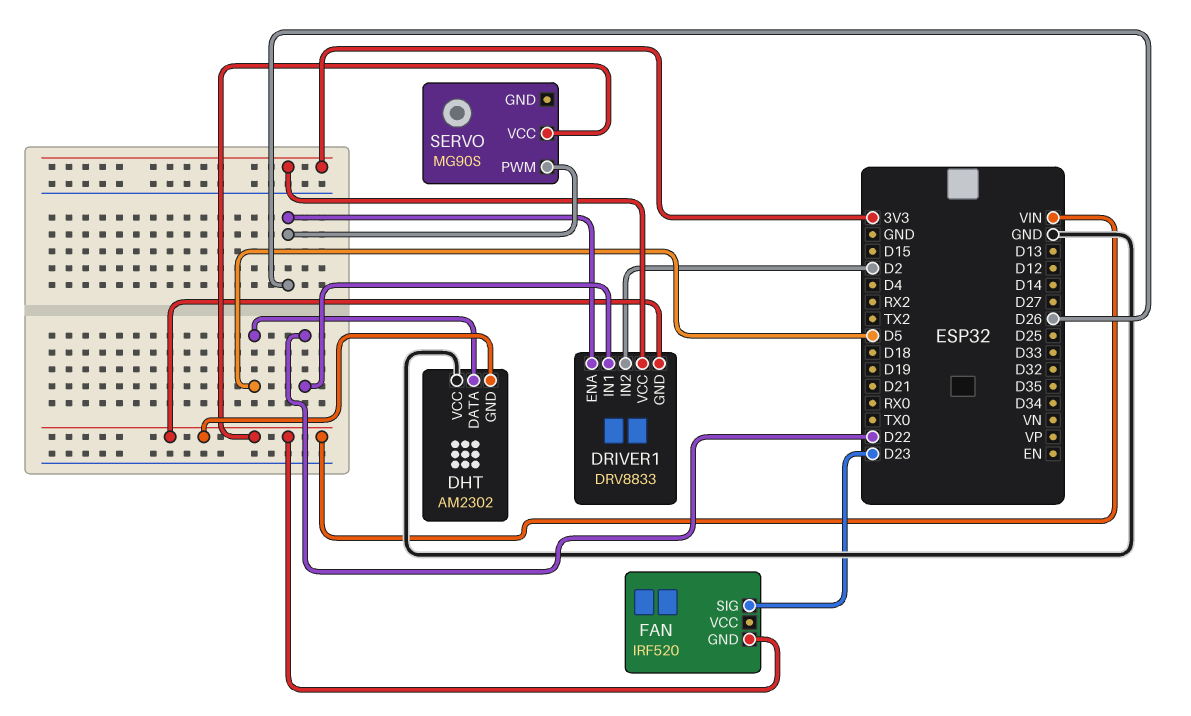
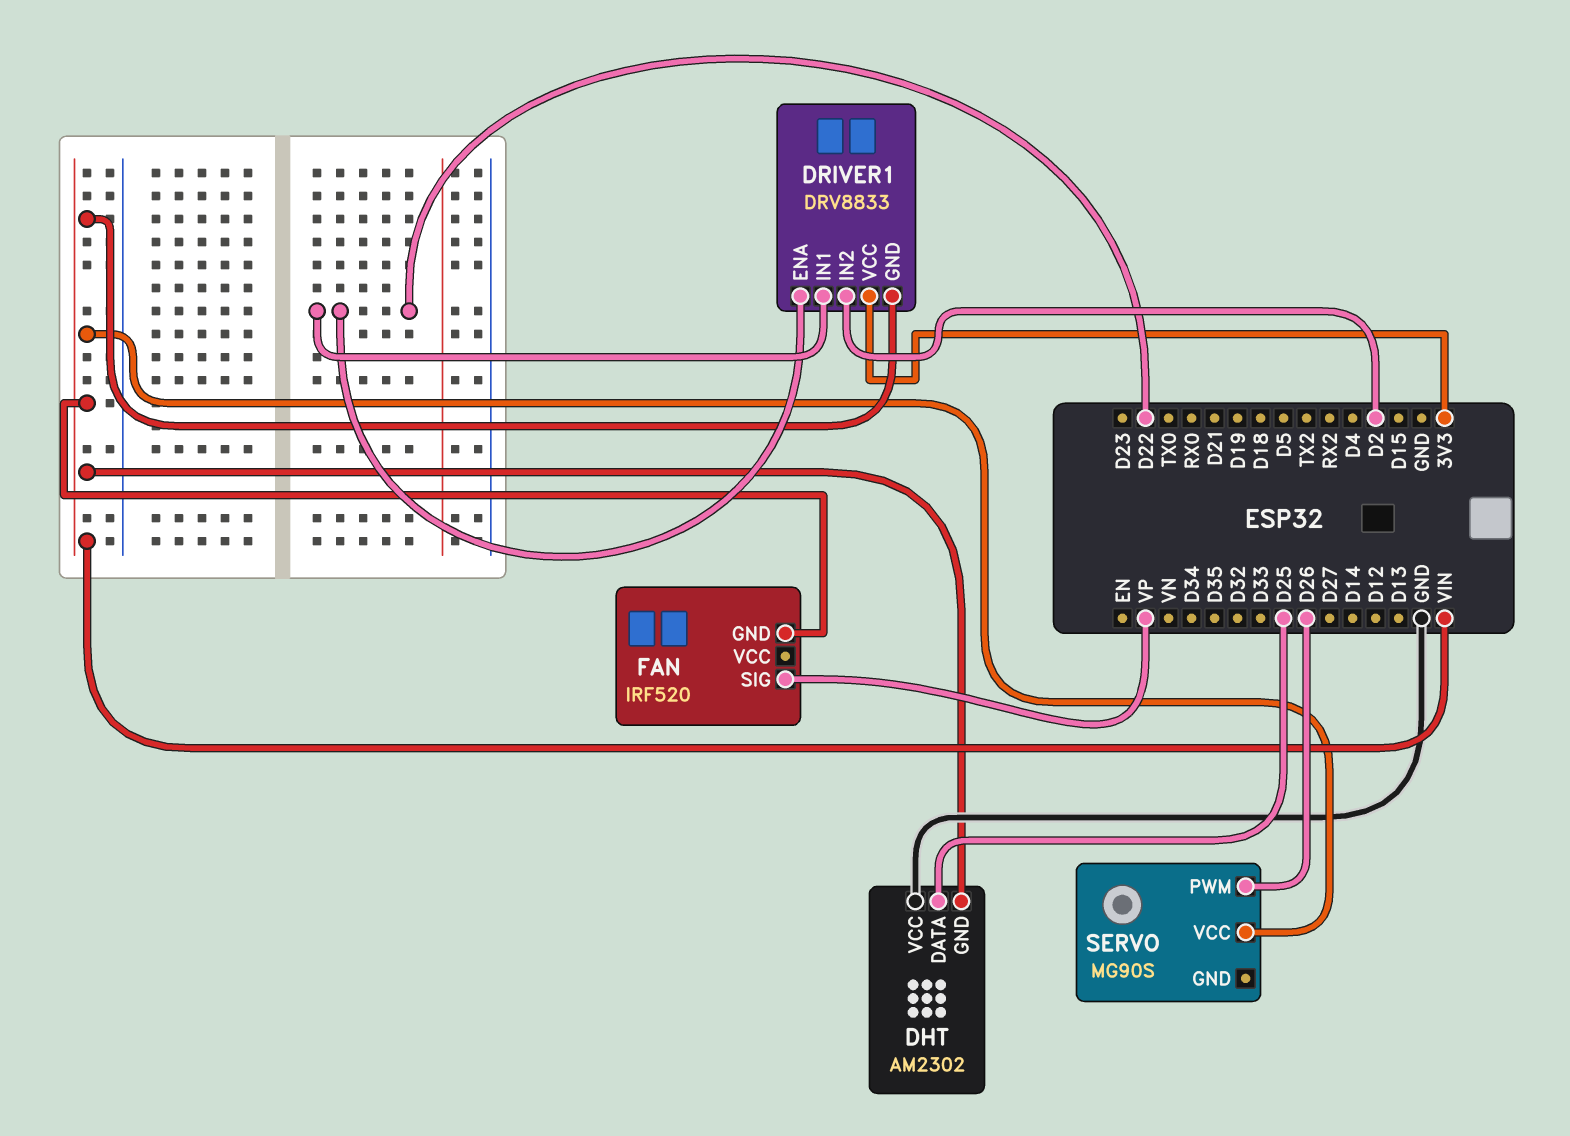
DHT pin DATA: D5 -> D25
DRIVER1 pin ENA: D26 -> D22
FAN pin SIG: D23 -> VP

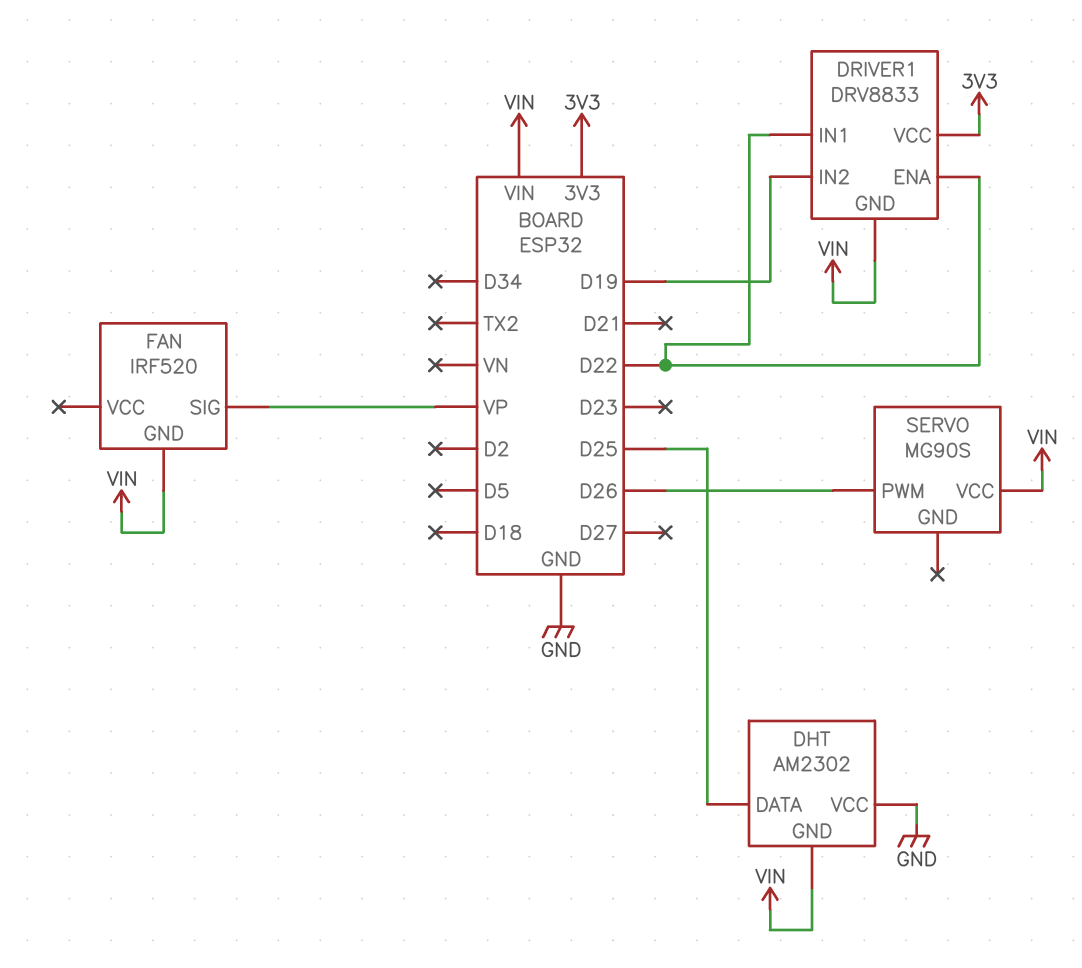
DRIVER1 pin IN2: D2 -> D19

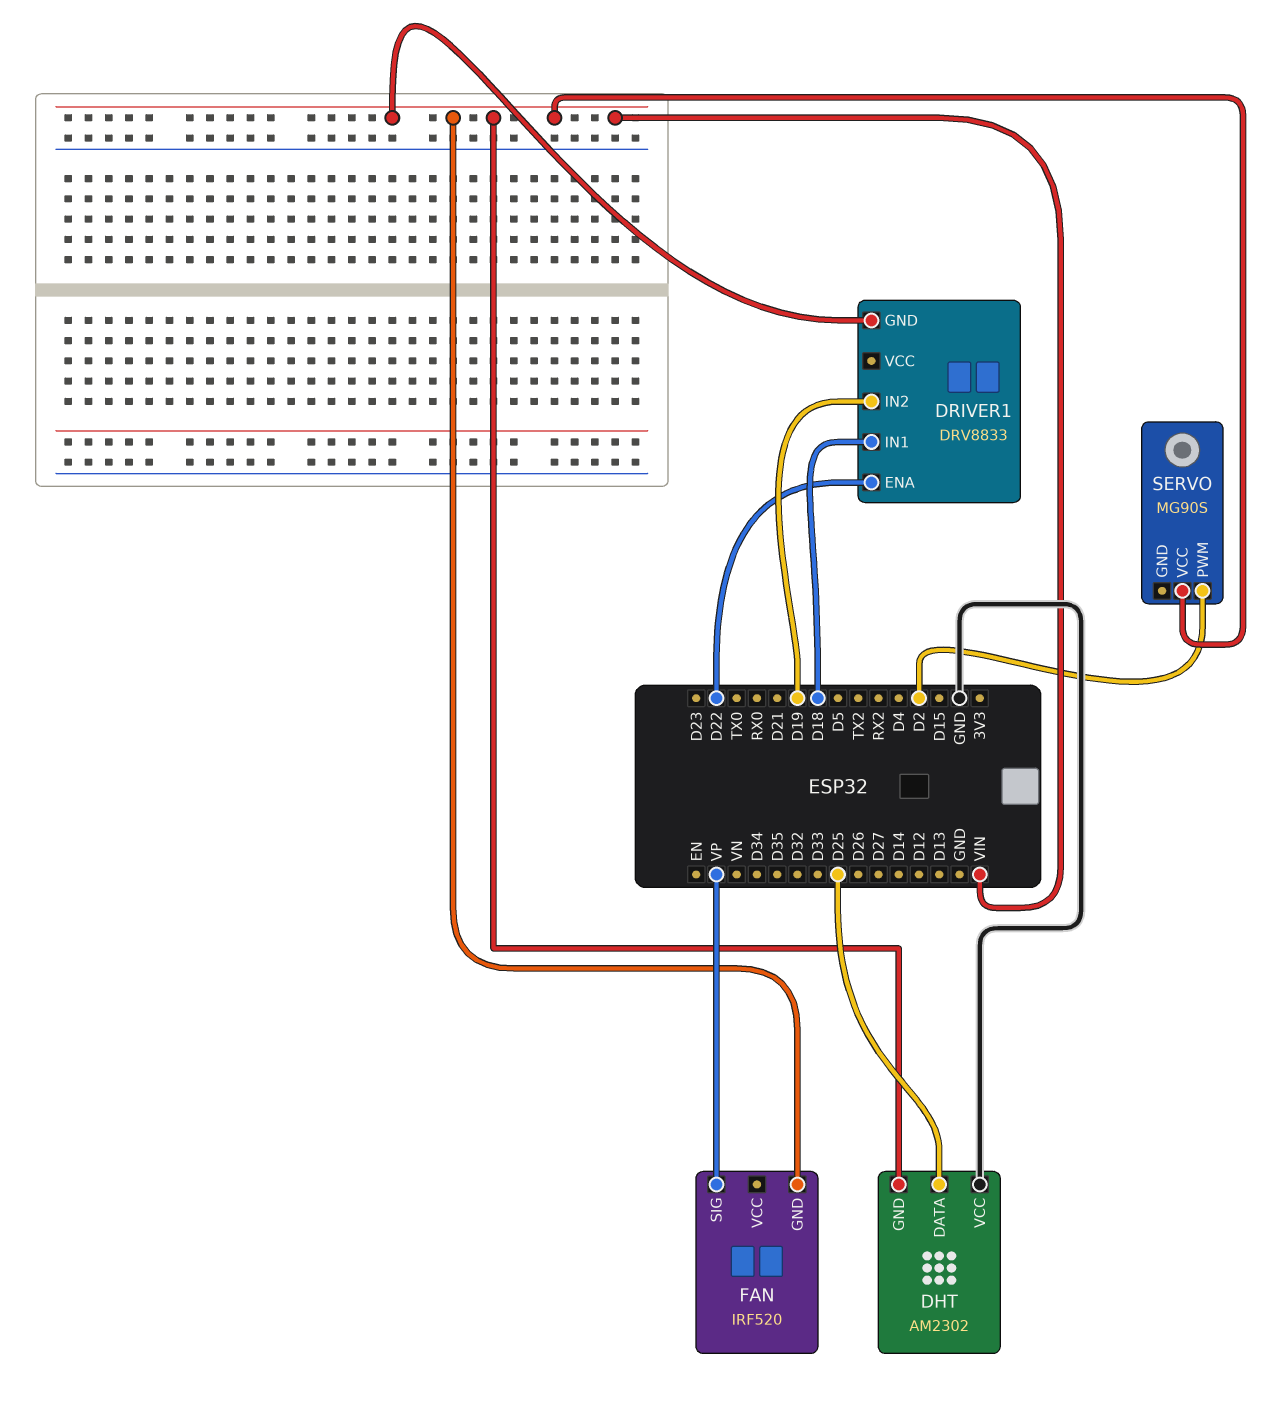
DRIVER1 pin IN1: D22 -> D18
DRIVER1 pin VCC: 3V3 -> none
SERVO pin PWM: D26 -> D2

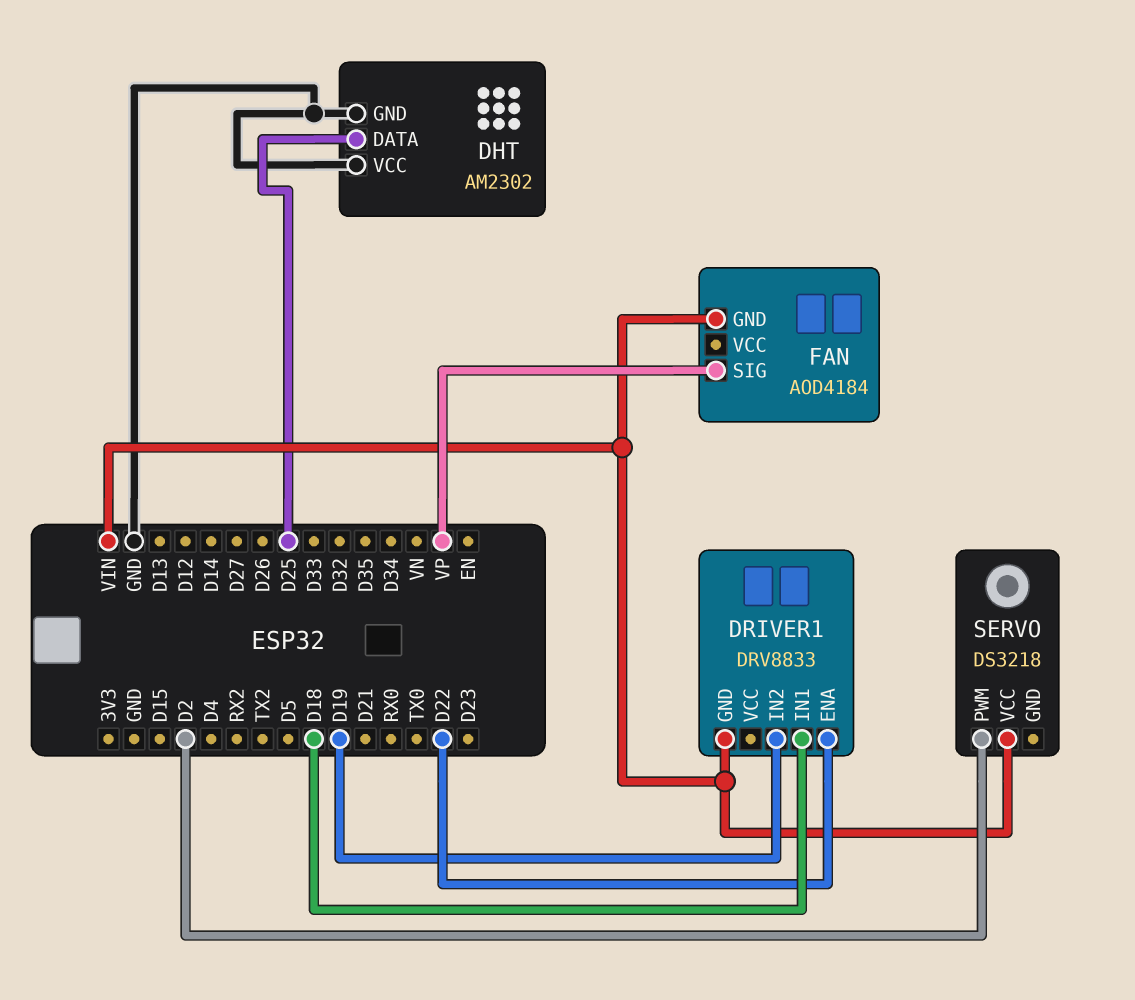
DHT pin GND: VIN -> GND
FAN: IRF520 -> AOD4184
SERVO: MG90S -> DS3218

